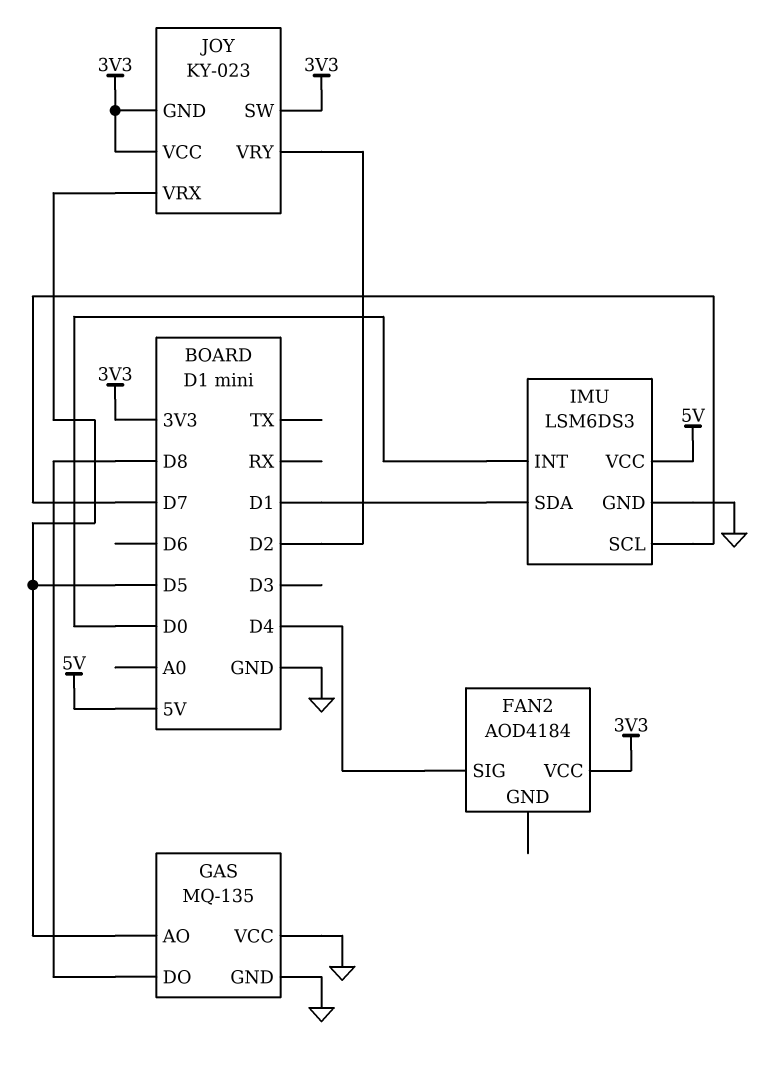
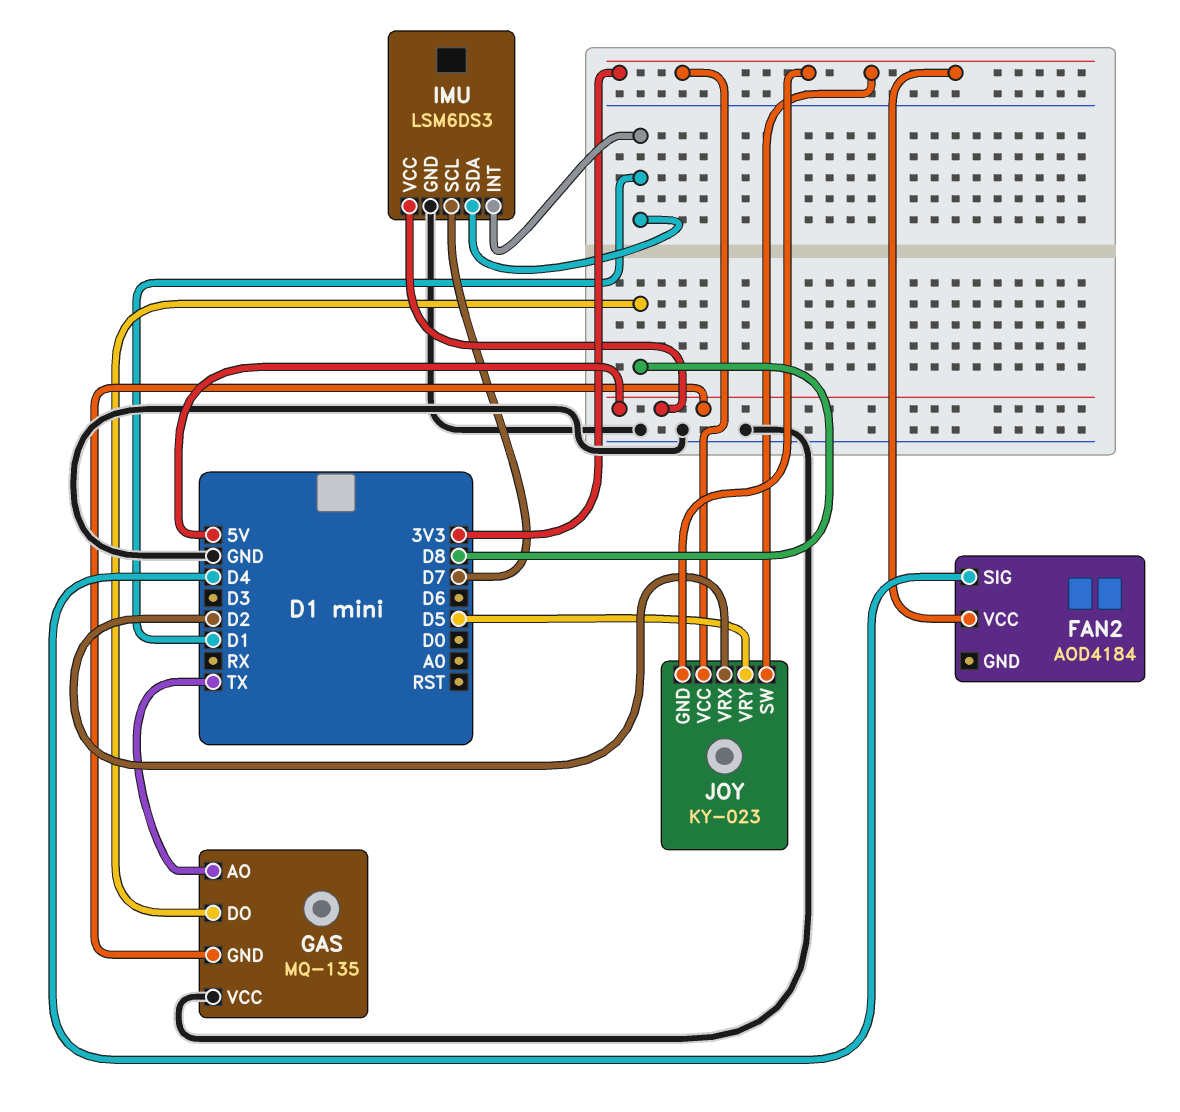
GAS pin AO: D5 -> TX
GAS pin GND: GND -> 5V
IMU pin INT: D0 -> D1
JOY pin VRX: D5 -> D2
JOY pin VRY: D2 -> D5

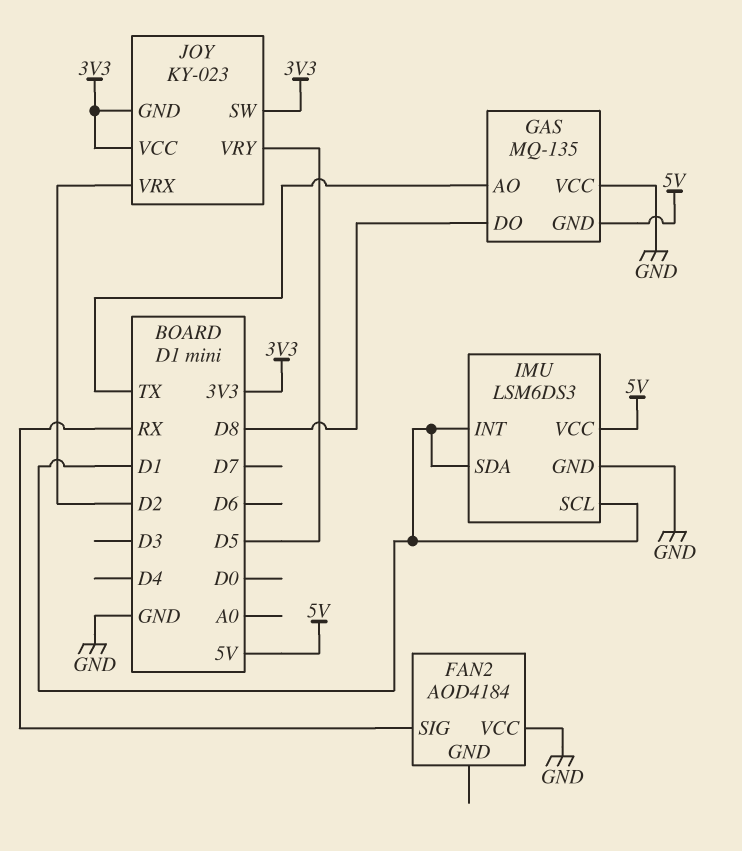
FAN2 pin SIG: D4 -> RX
FAN2 pin VCC: 3V3 -> GND
IMU pin SCL: D7 -> D1

